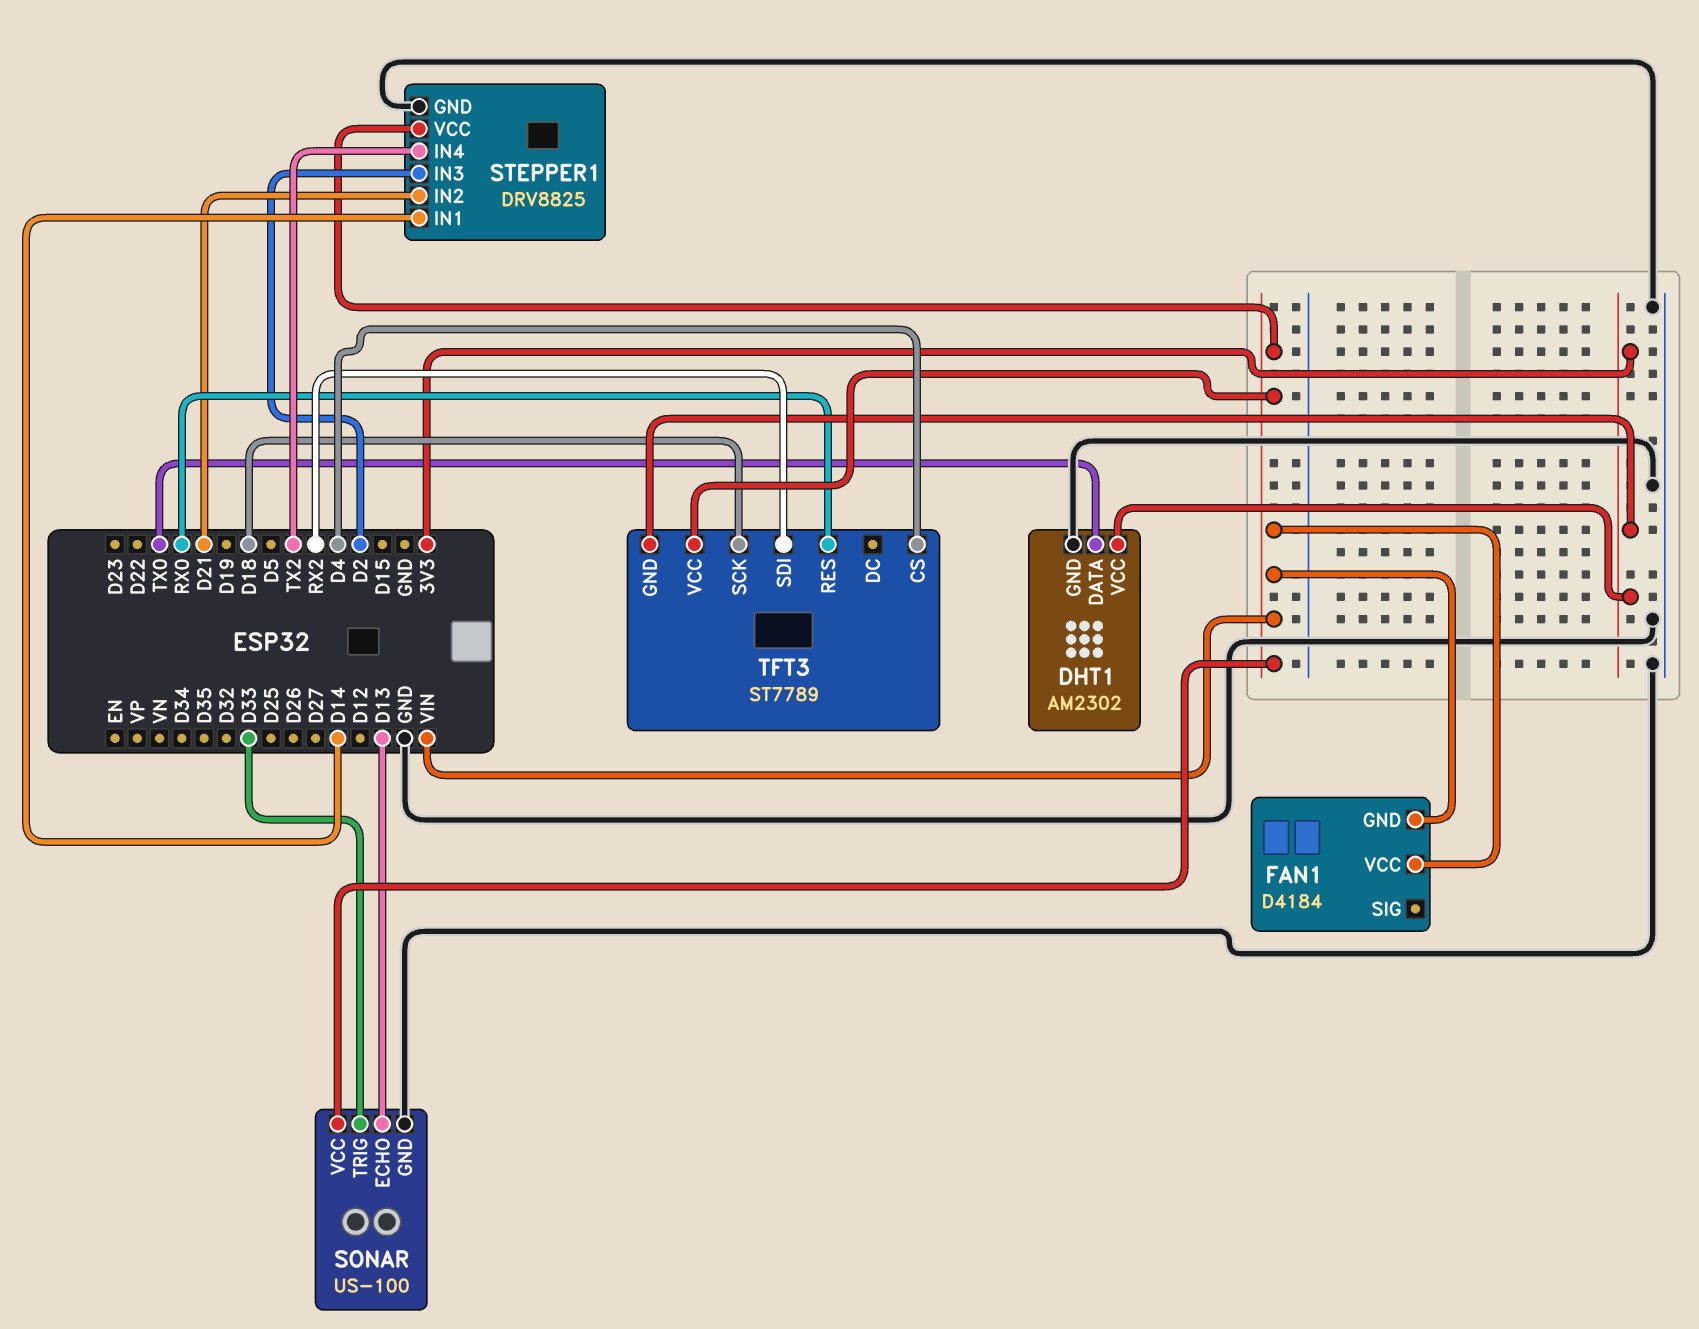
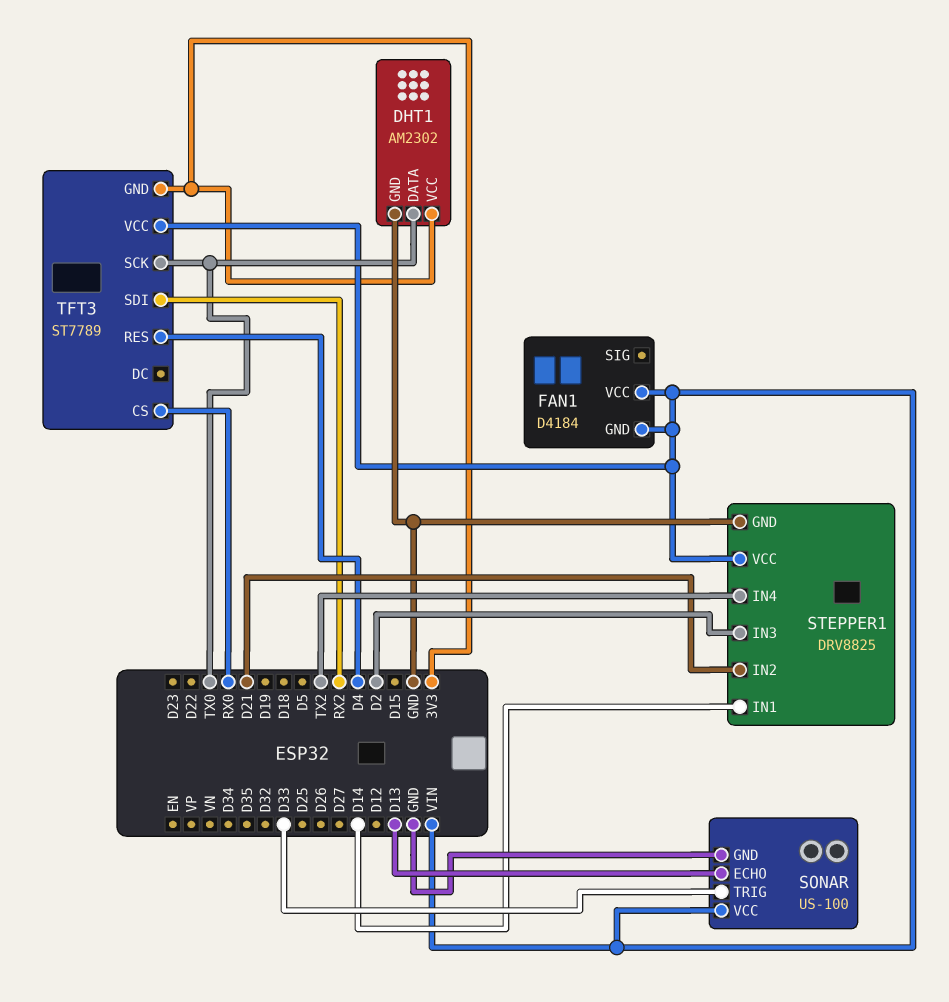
TFT3 pin CS: D4 -> RX0
TFT3 pin RES: RX0 -> D4
TFT3 pin SCK: D18 -> TX0

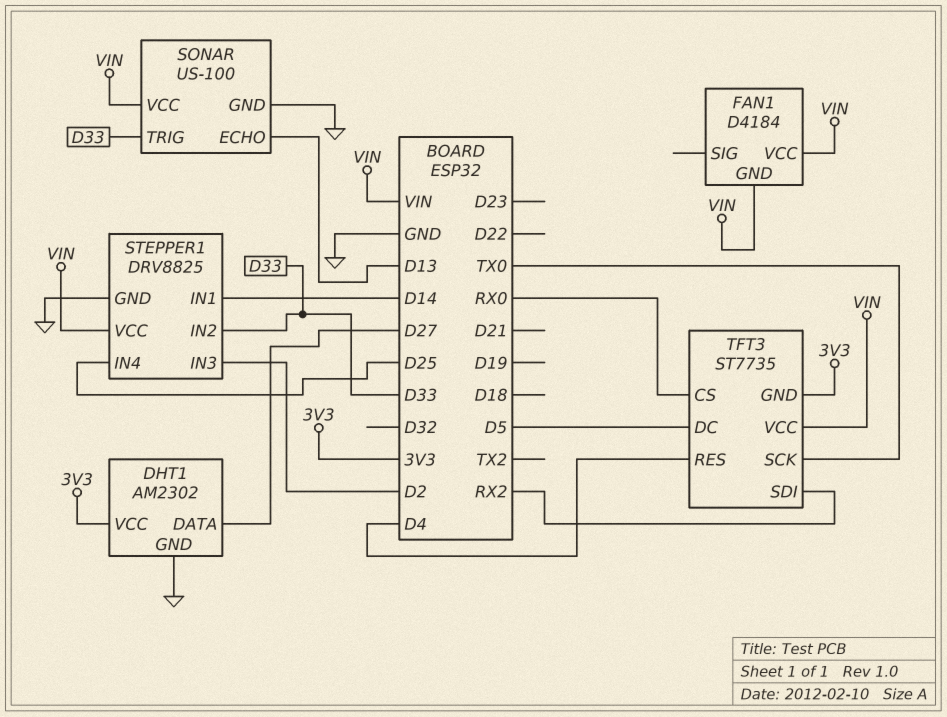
DHT1 pin DATA: TX0 -> D27
STEPPER1 pin IN2: D21 -> D33
STEPPER1 pin IN4: TX2 -> D25
TFT3: ST7789 -> ST7735
TFT3 pin DC: none -> D5

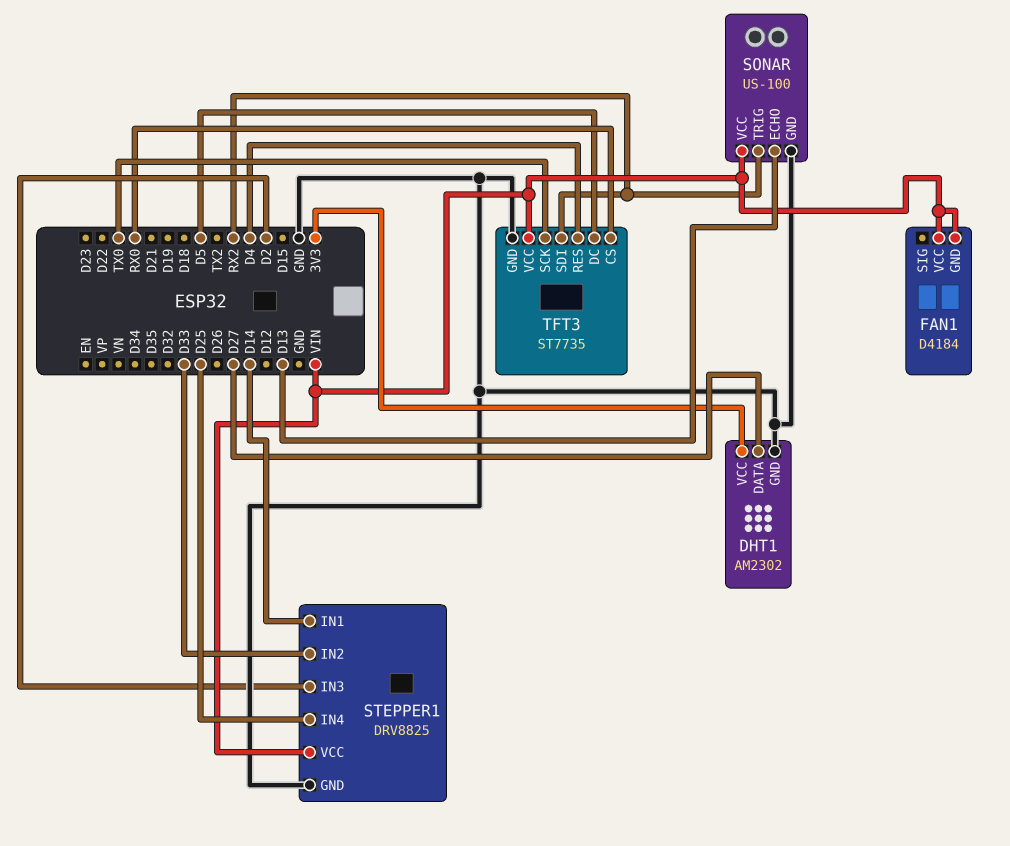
SONAR pin TRIG: D33 -> RX2
TFT3 pin GND: 3V3 -> GND

